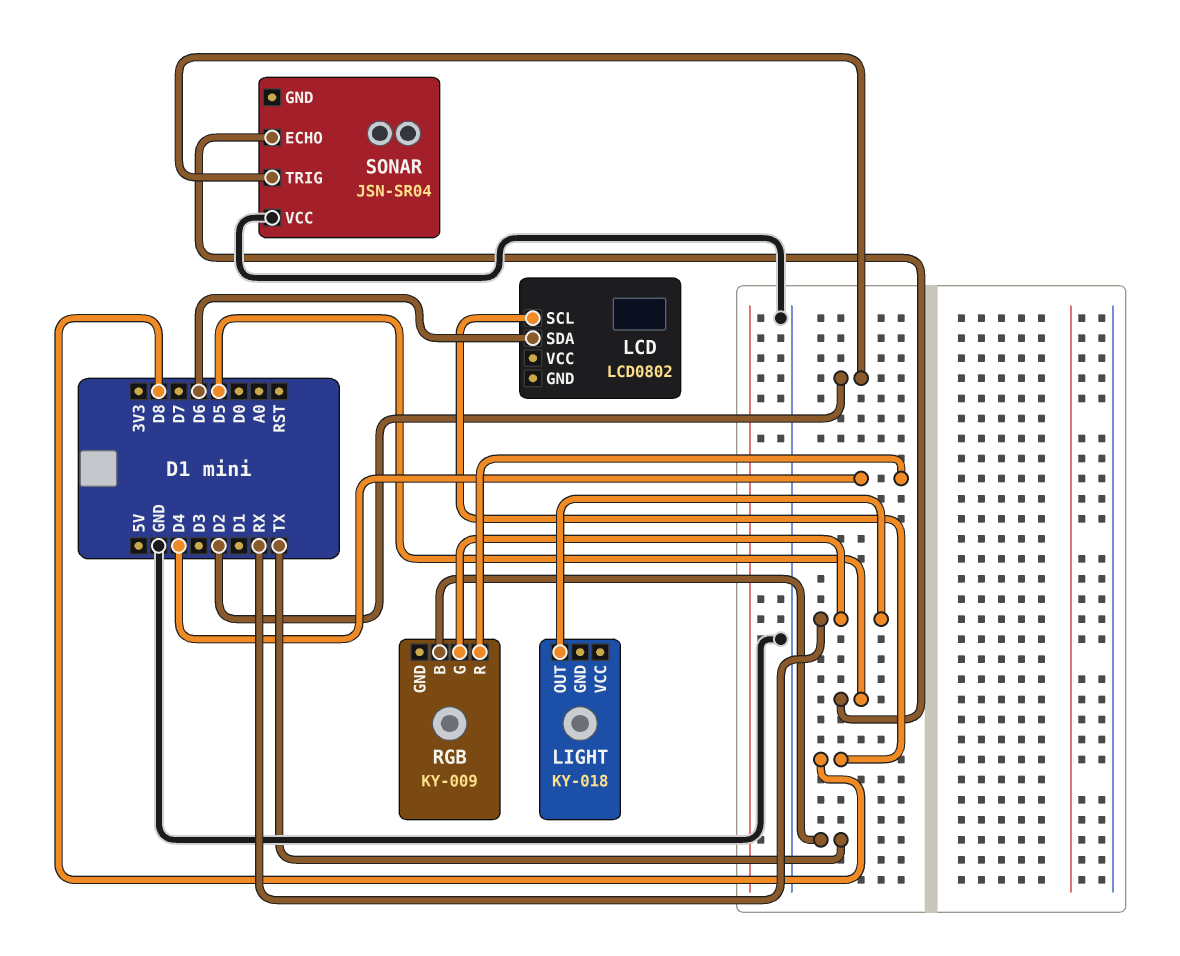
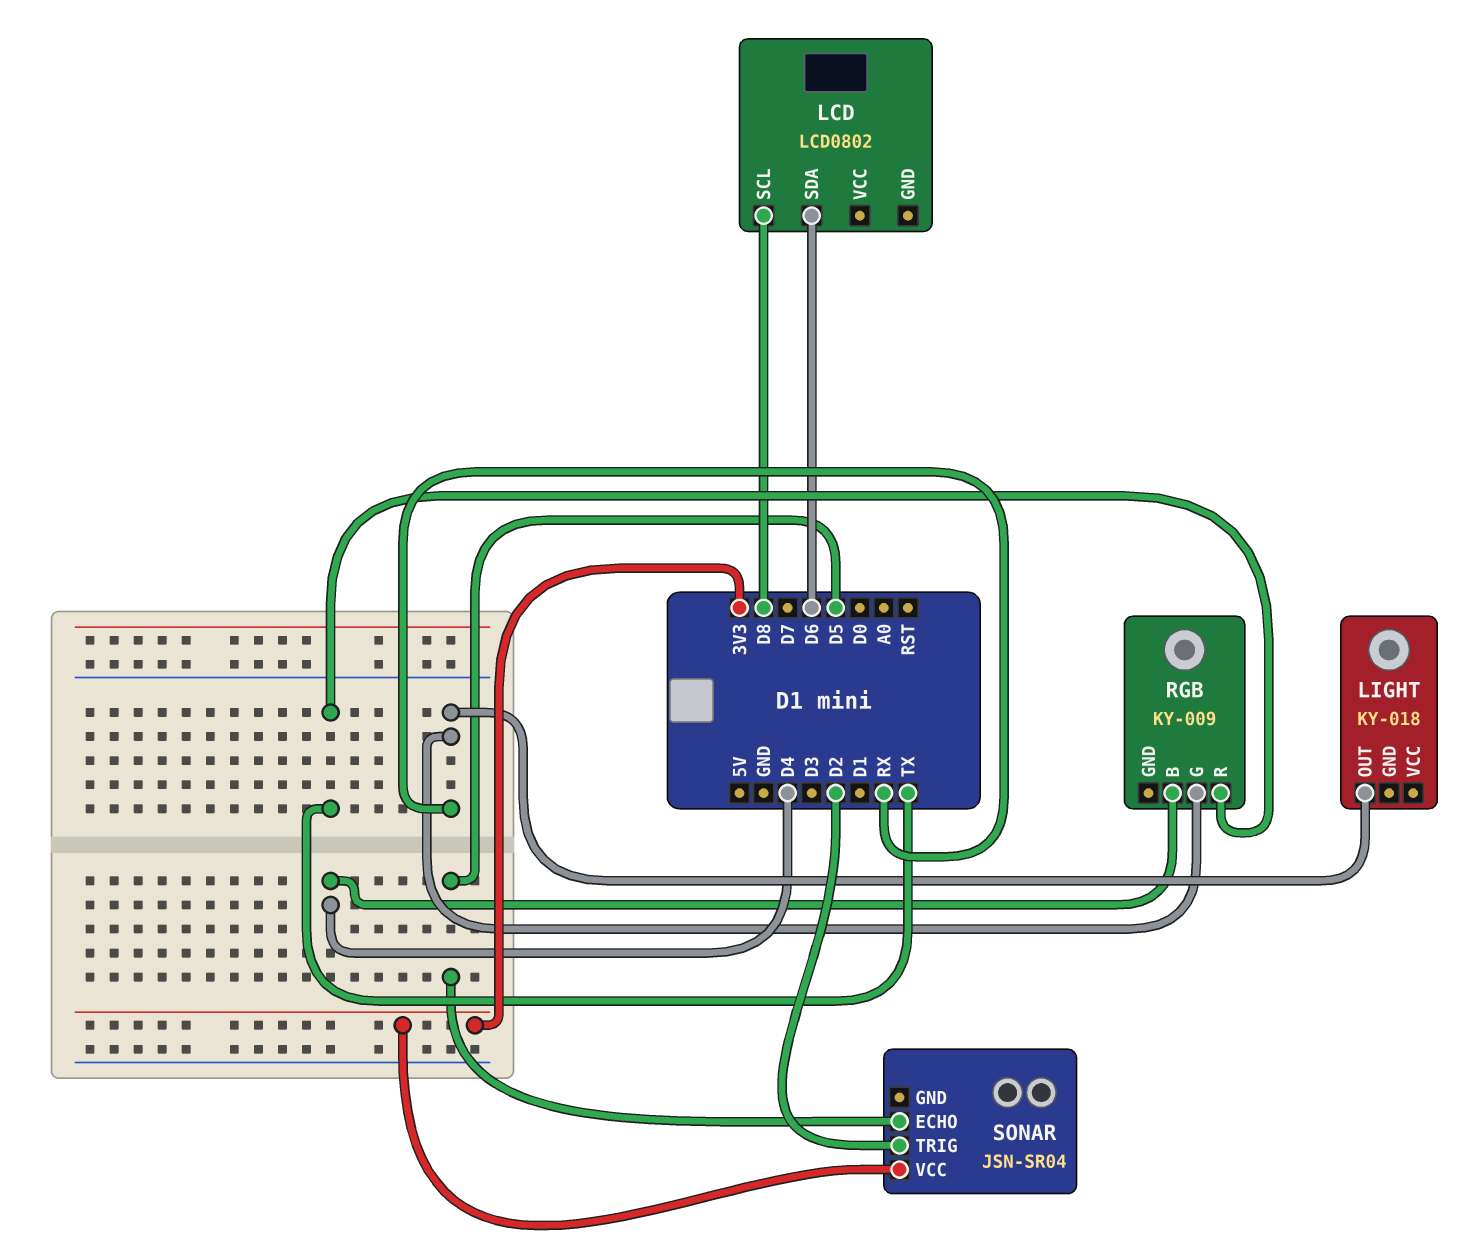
RGB pin B: TX -> D4
RGB pin R: D4 -> TX
SONAR pin VCC: GND -> 3V3

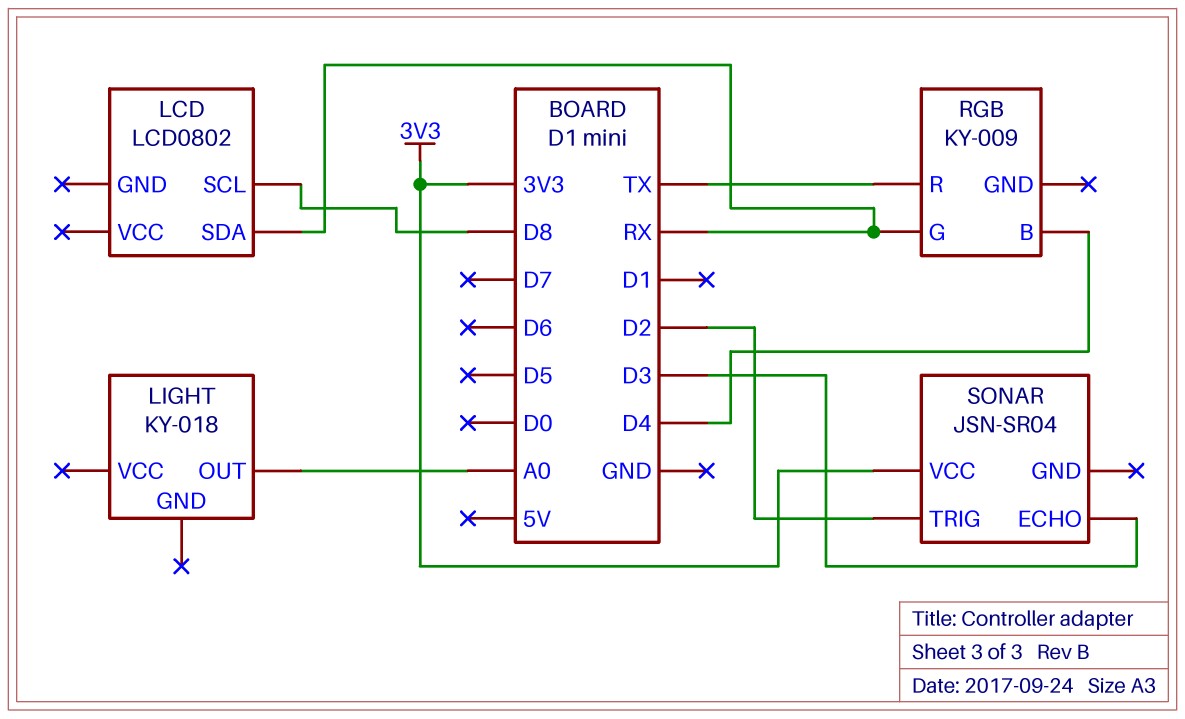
LCD pin SDA: D6 -> RX
LIGHT pin OUT: RX -> A0
SONAR pin ECHO: D5 -> D3

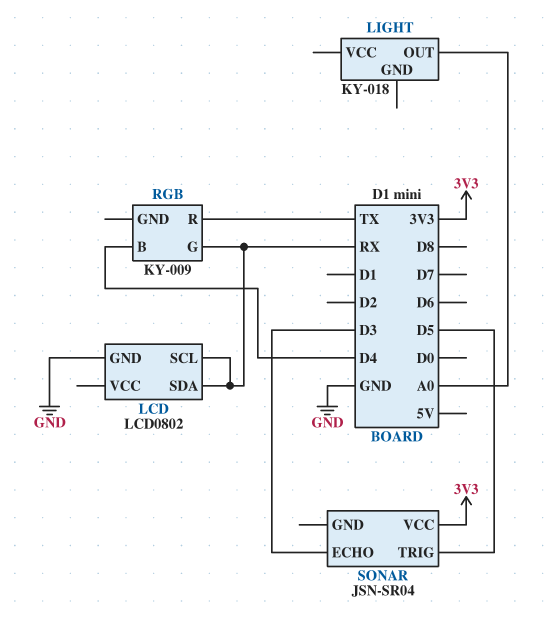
LCD pin GND: none -> GND
LCD pin SCL: D8 -> RX
SONAR pin TRIG: D2 -> D5

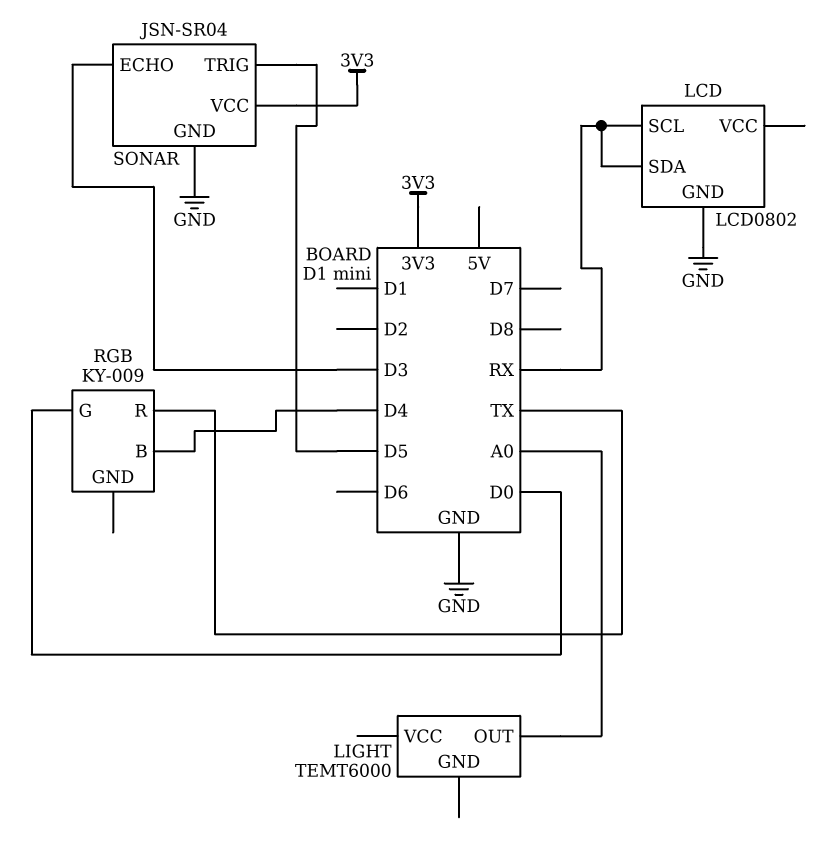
LIGHT: KY-018 -> TEMT6000
RGB pin G: RX -> D0
SONAR pin GND: none -> GND

